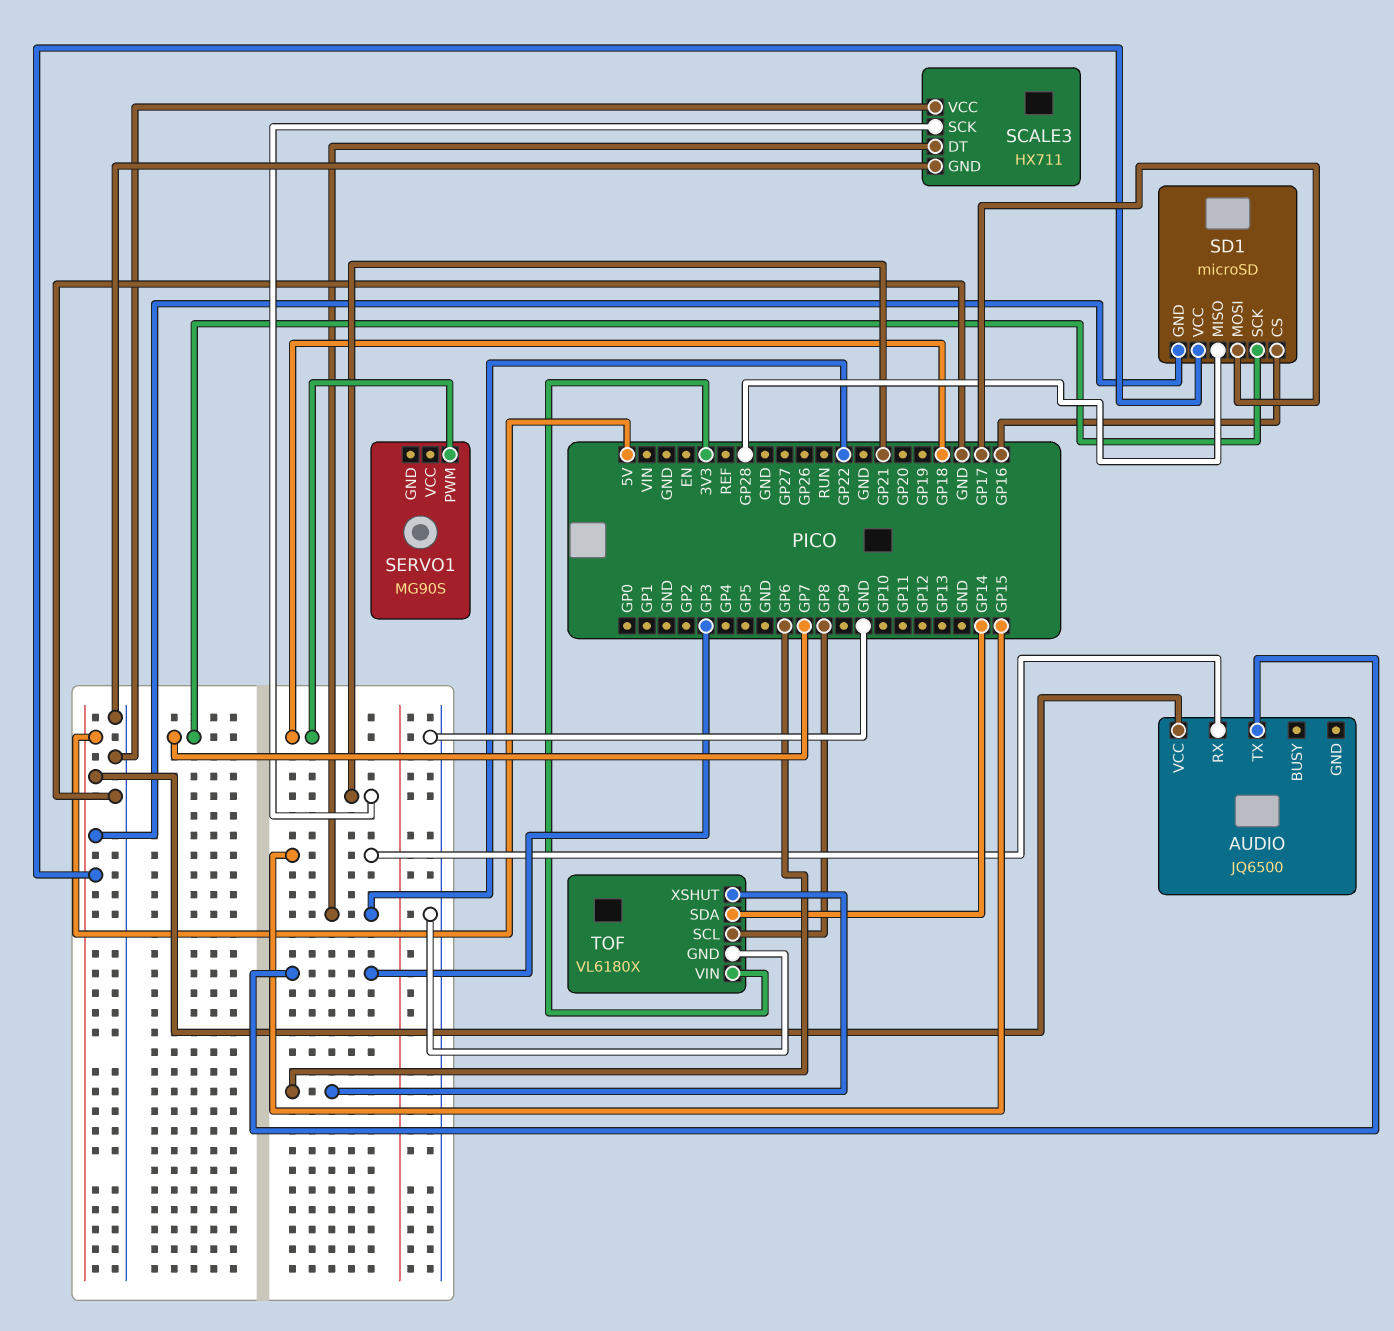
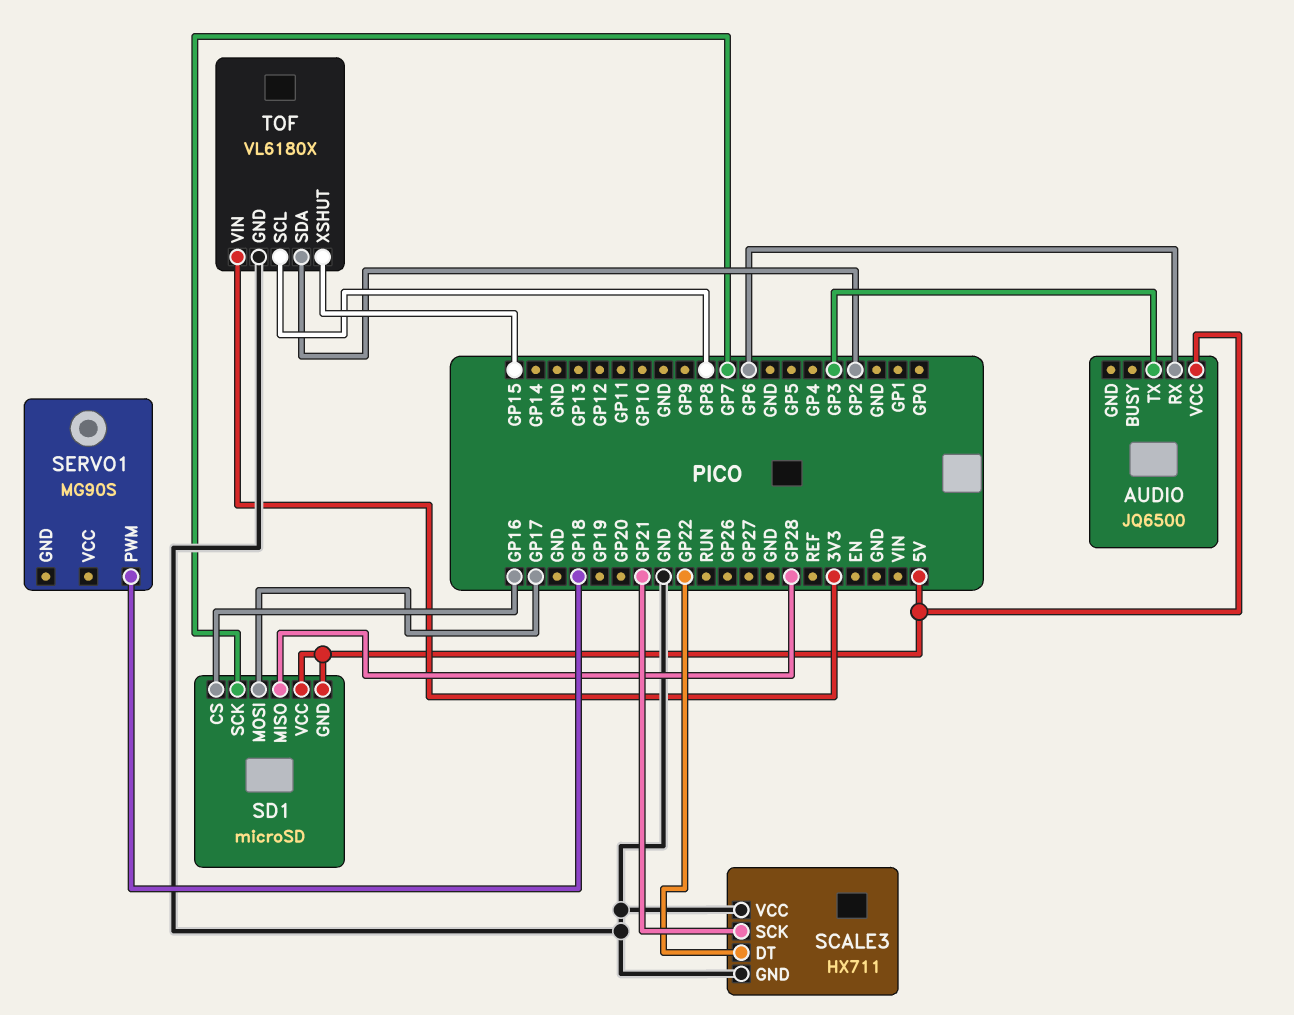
AUDIO pin RX: GP15 -> GP6
TOF pin SDA: GP14 -> GP2
TOF pin XSHUT: GP6 -> GP15

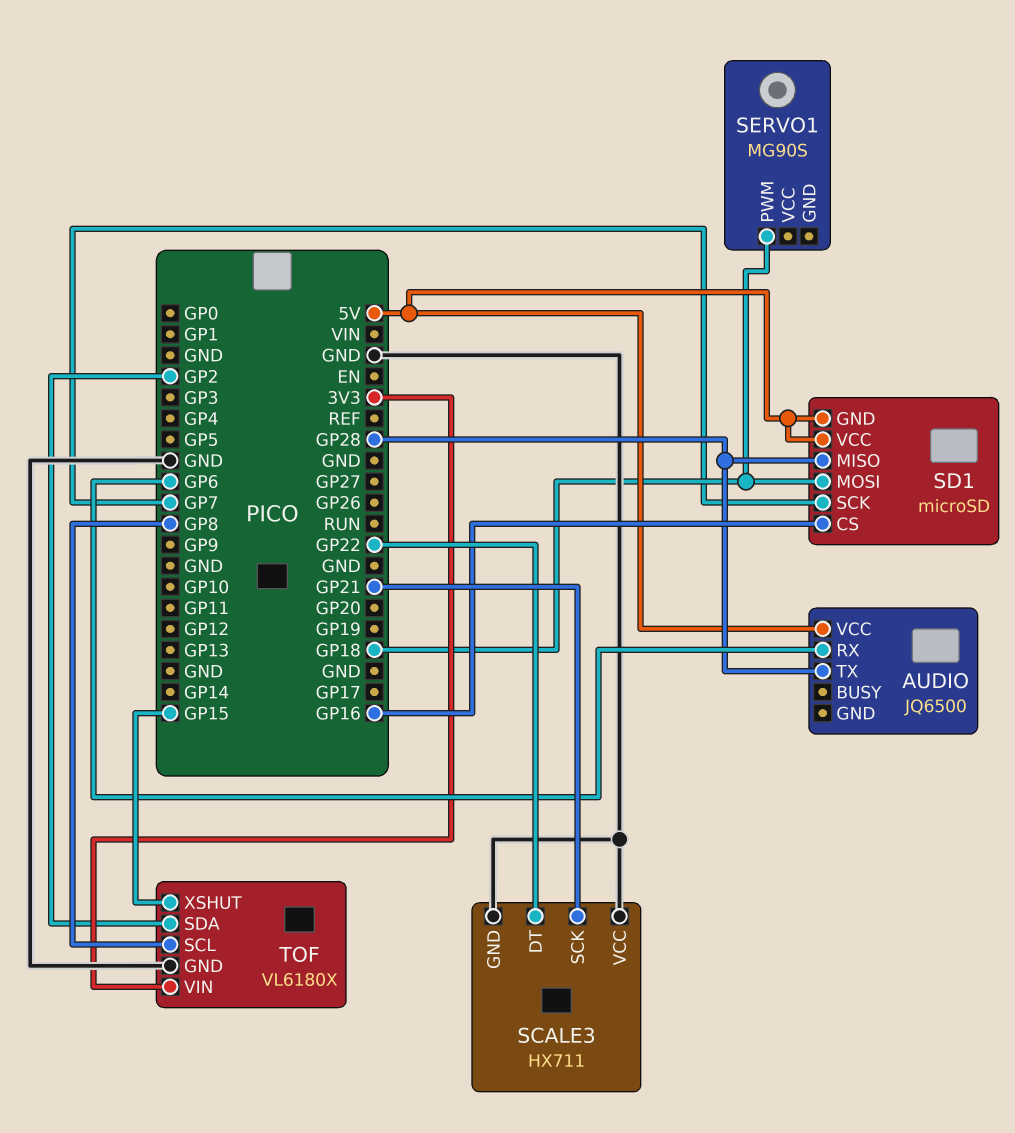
AUDIO pin TX: GP3 -> GP28
SD1 pin MOSI: GP17 -> GP18

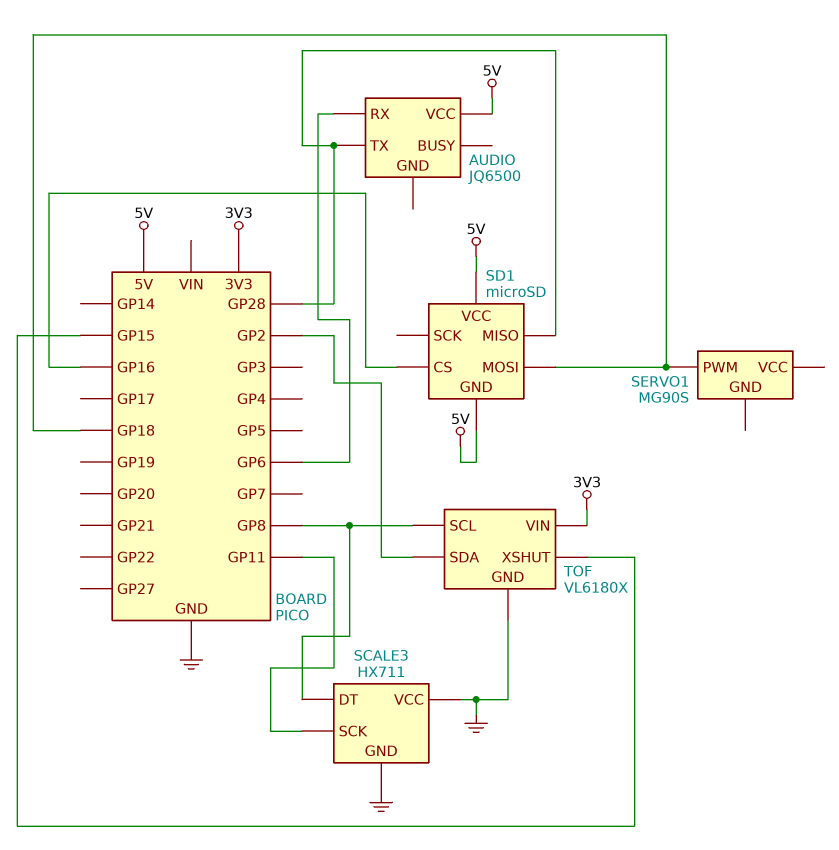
SCALE3 pin DT: GP22 -> GP8
SCALE3 pin SCK: GP21 -> GP11
SD1 pin SCK: GP7 -> none

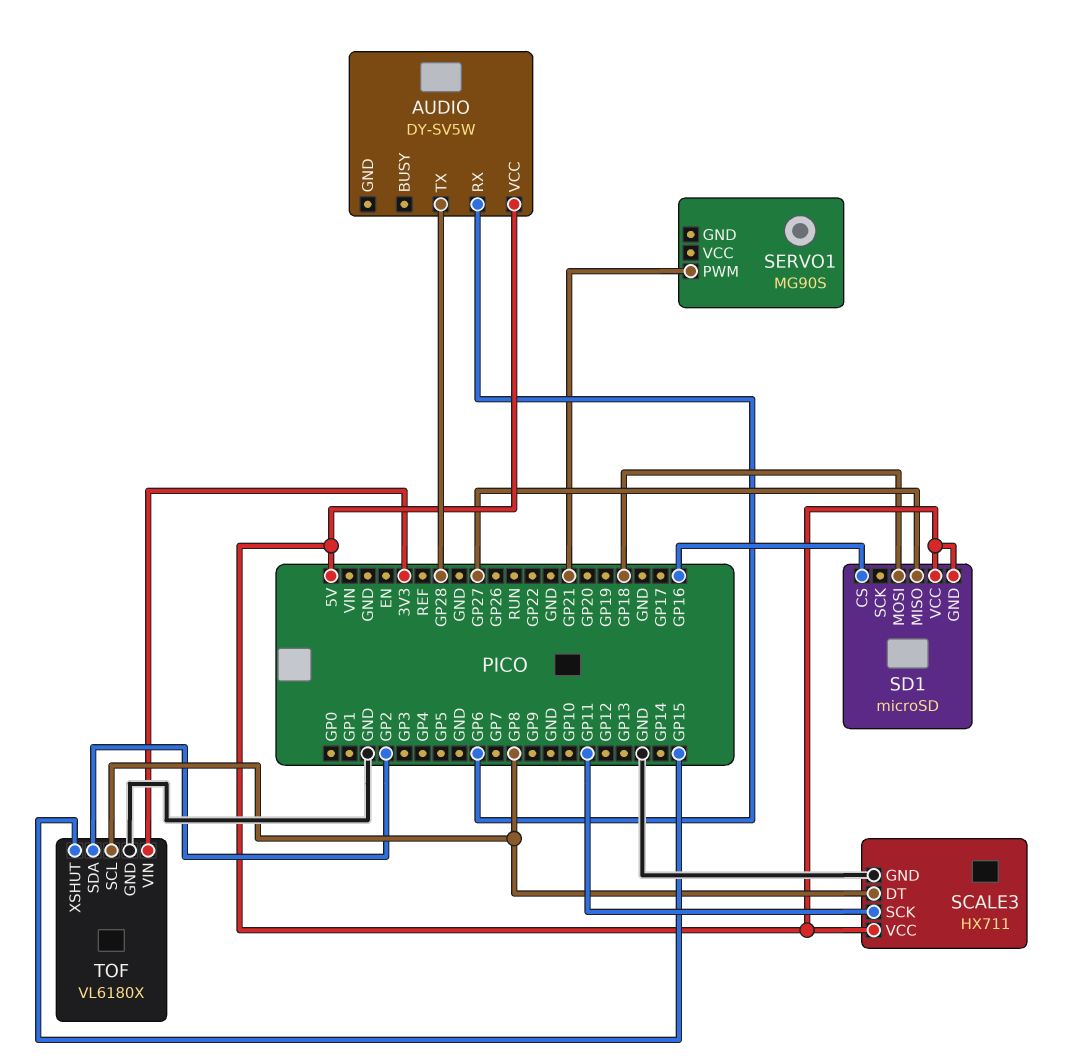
AUDIO: JQ6500 -> DY-SV5W
SCALE3 pin VCC: GND -> 5V
SD1 pin MISO: GP28 -> GP27
SERVO1 pin PWM: GP18 -> GP21

